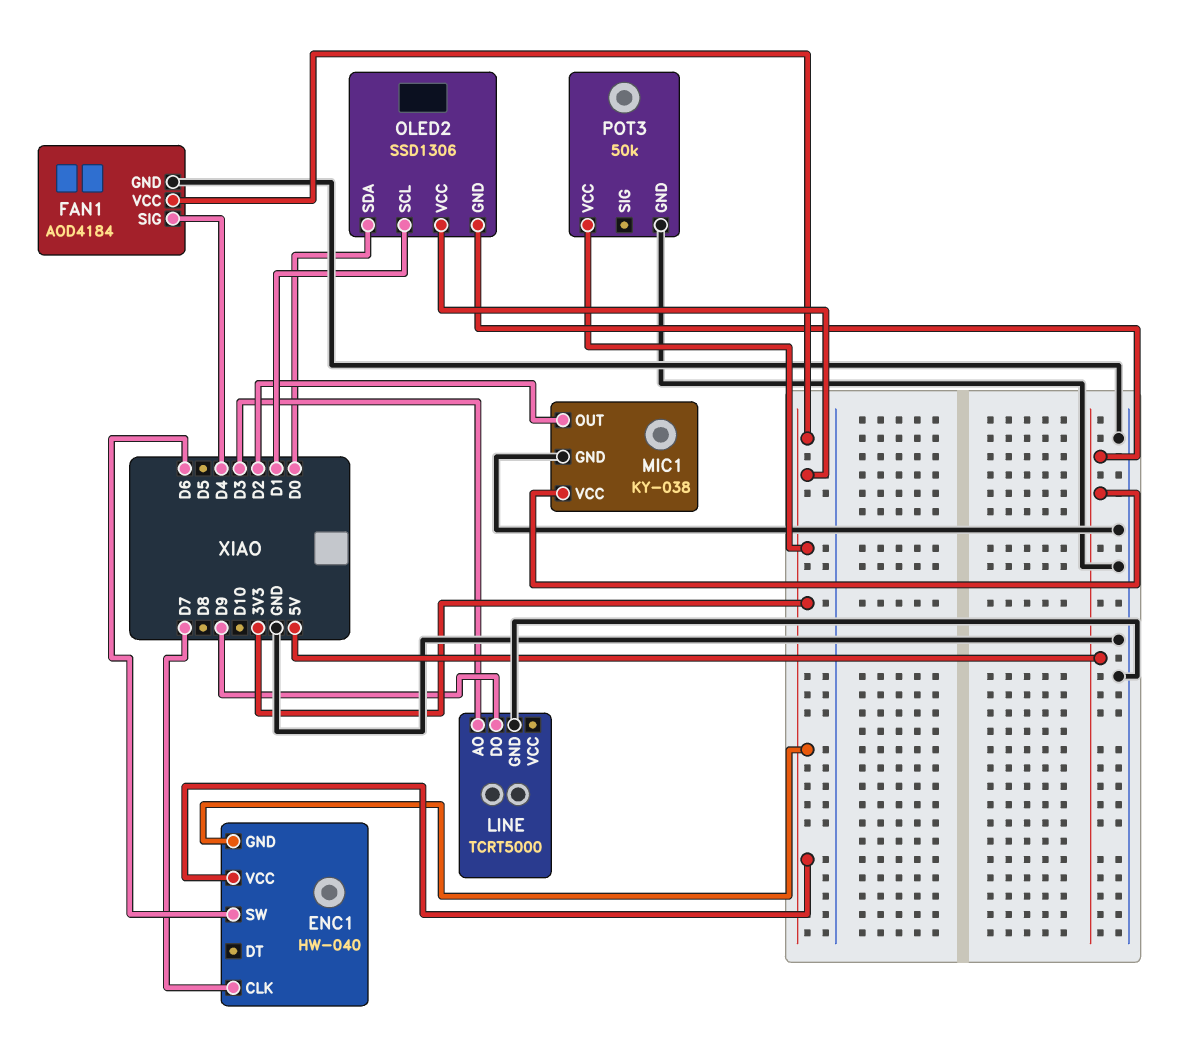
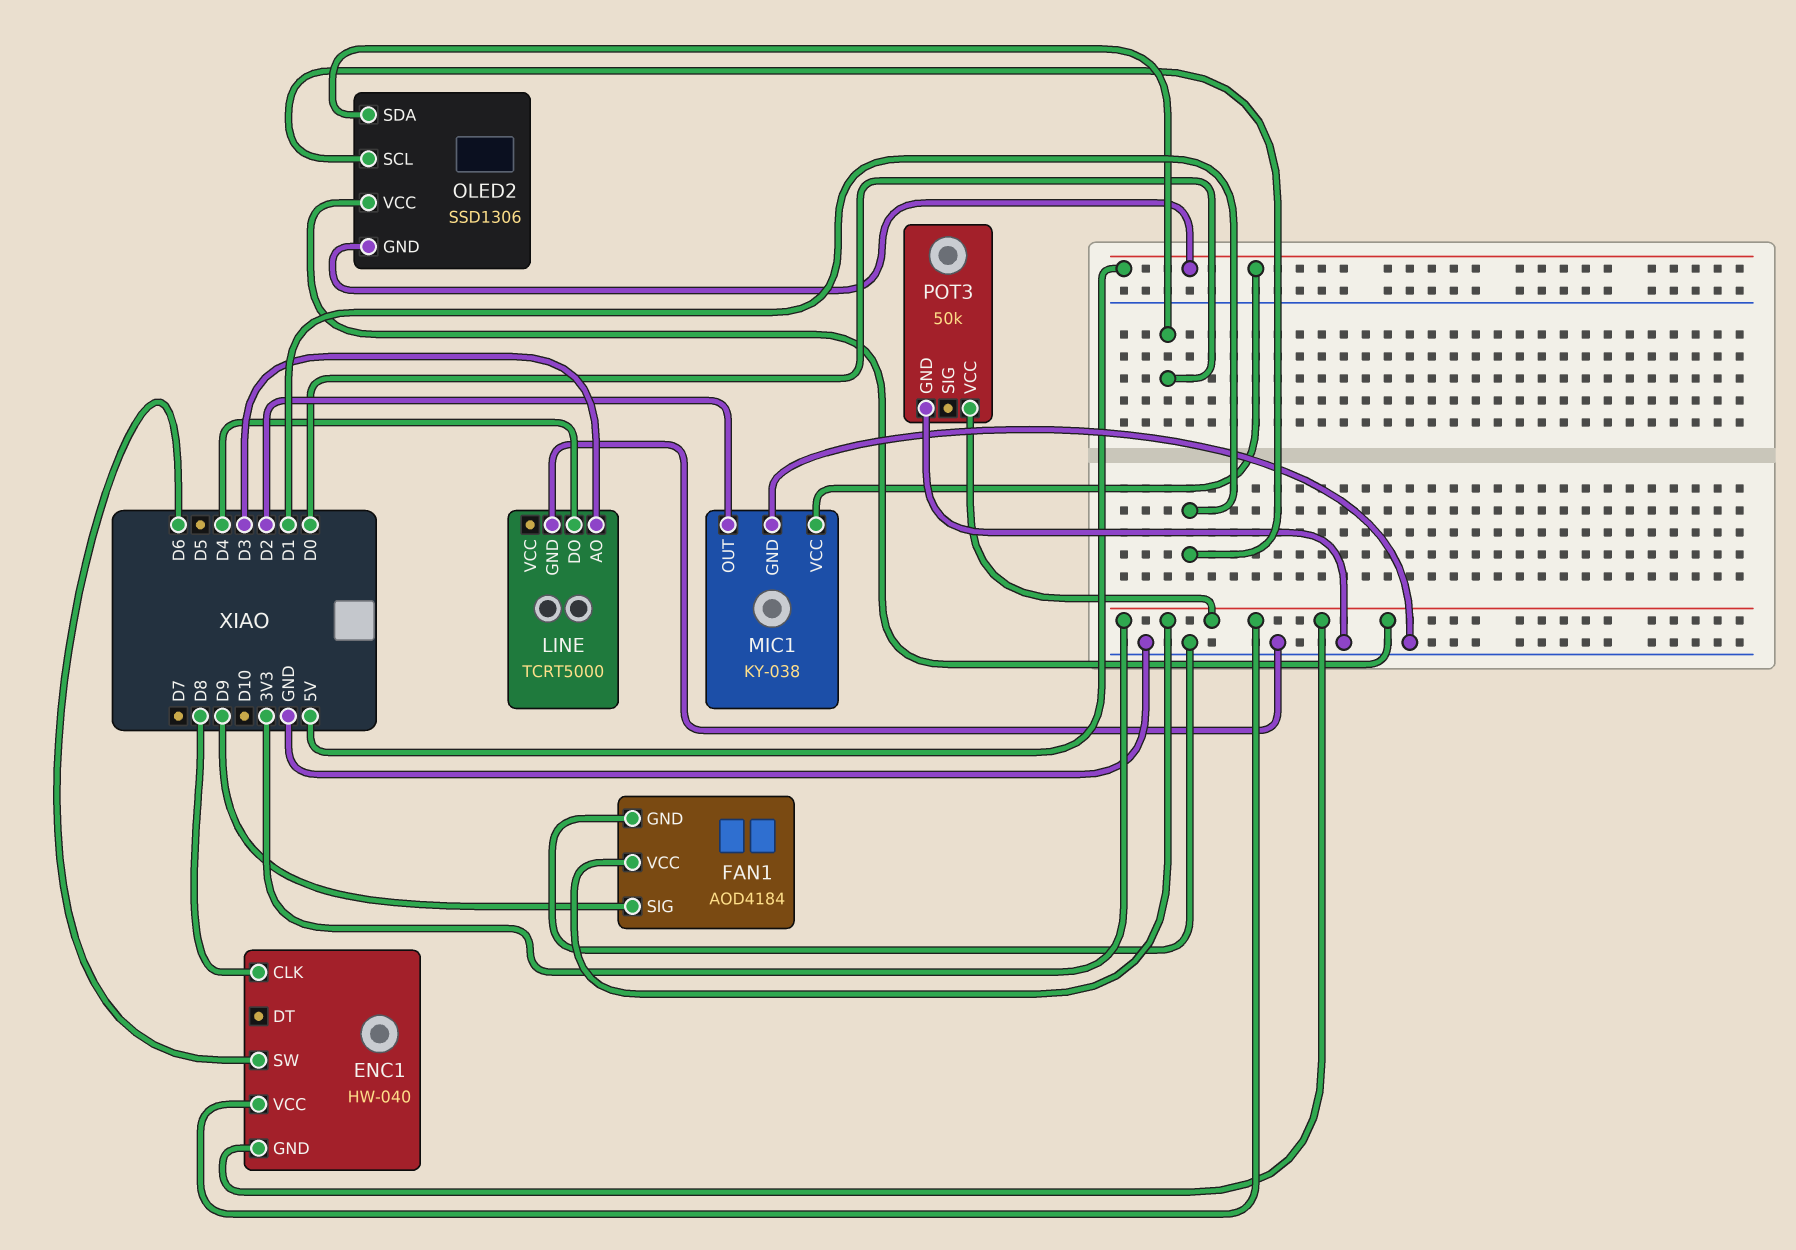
ENC1 pin CLK: D7 -> D8
FAN1 pin SIG: D4 -> D9
LINE pin DO: D9 -> D4

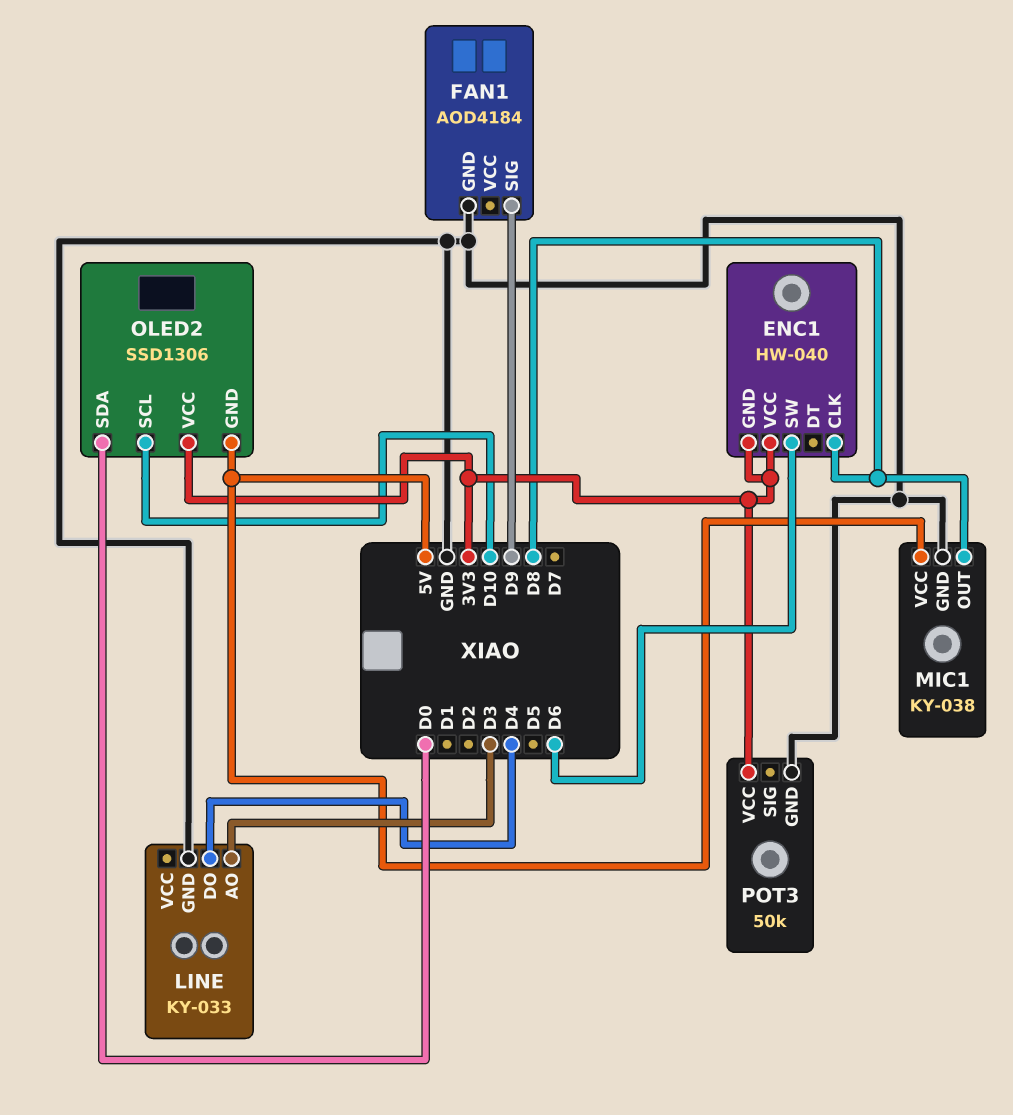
FAN1 pin VCC: 3V3 -> none
LINE: TCRT5000 -> KY-033
MIC1 pin OUT: D2 -> D8
OLED2 pin SCL: D1 -> D10

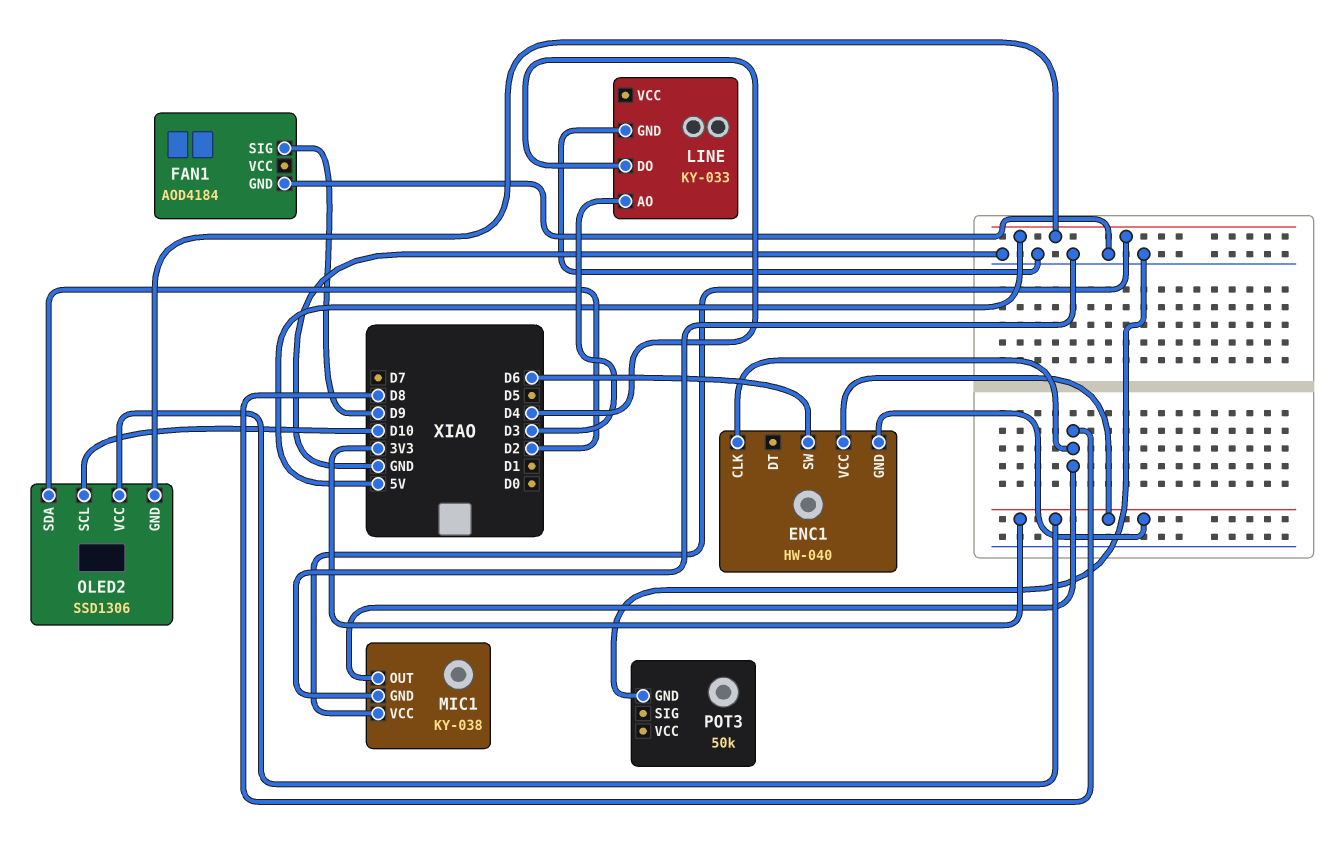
OLED2 pin SDA: D0 -> D2
POT3 pin VCC: 3V3 -> none

